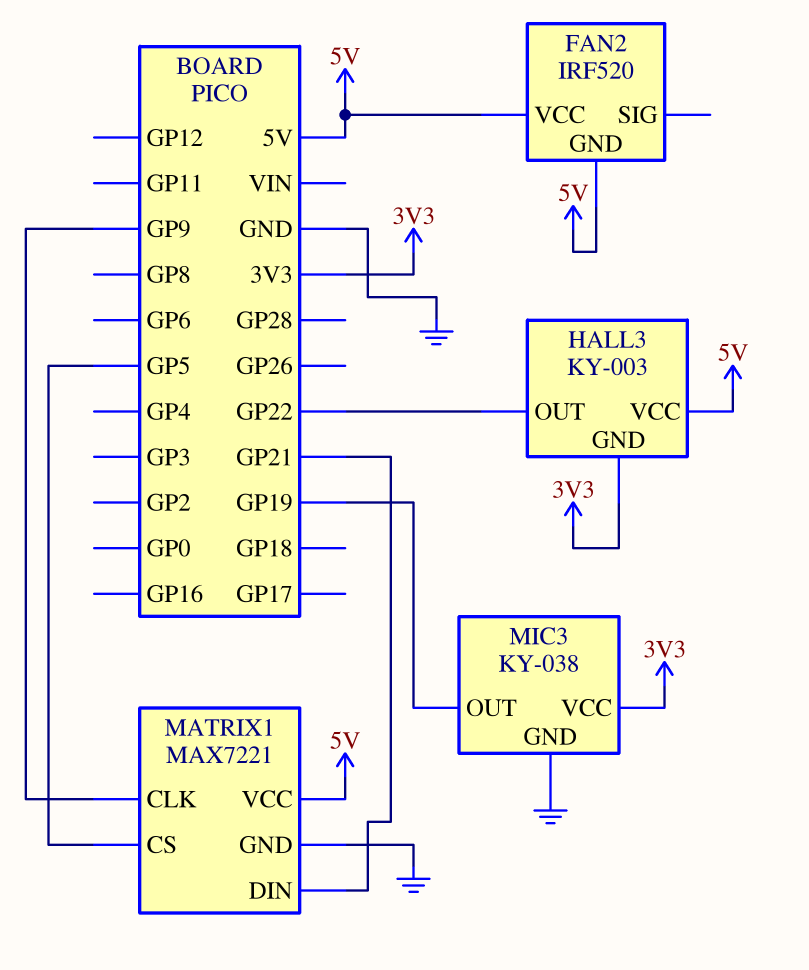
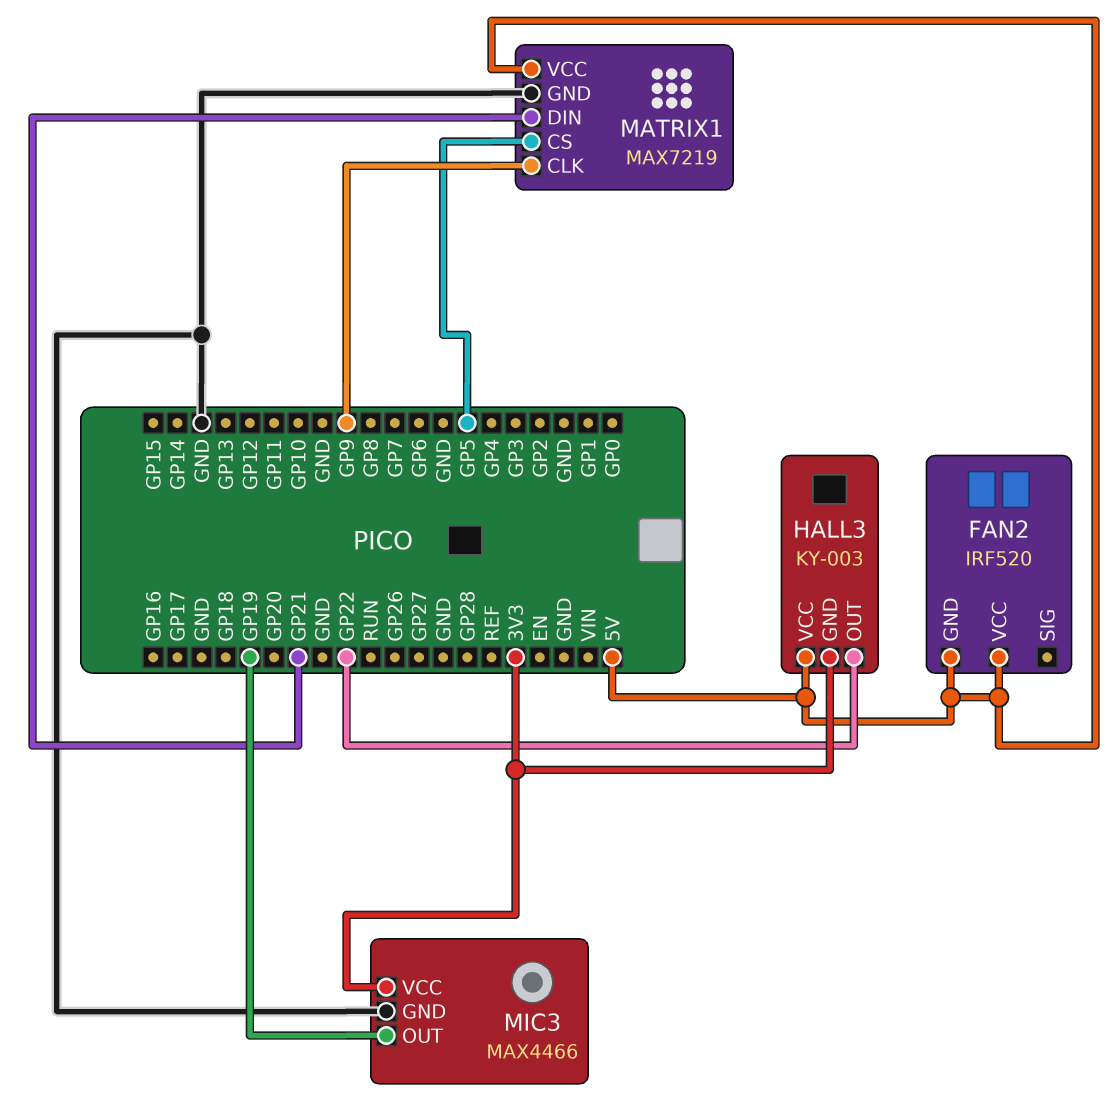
MATRIX1: MAX7221 -> MAX7219
MIC3: KY-038 -> MAX4466

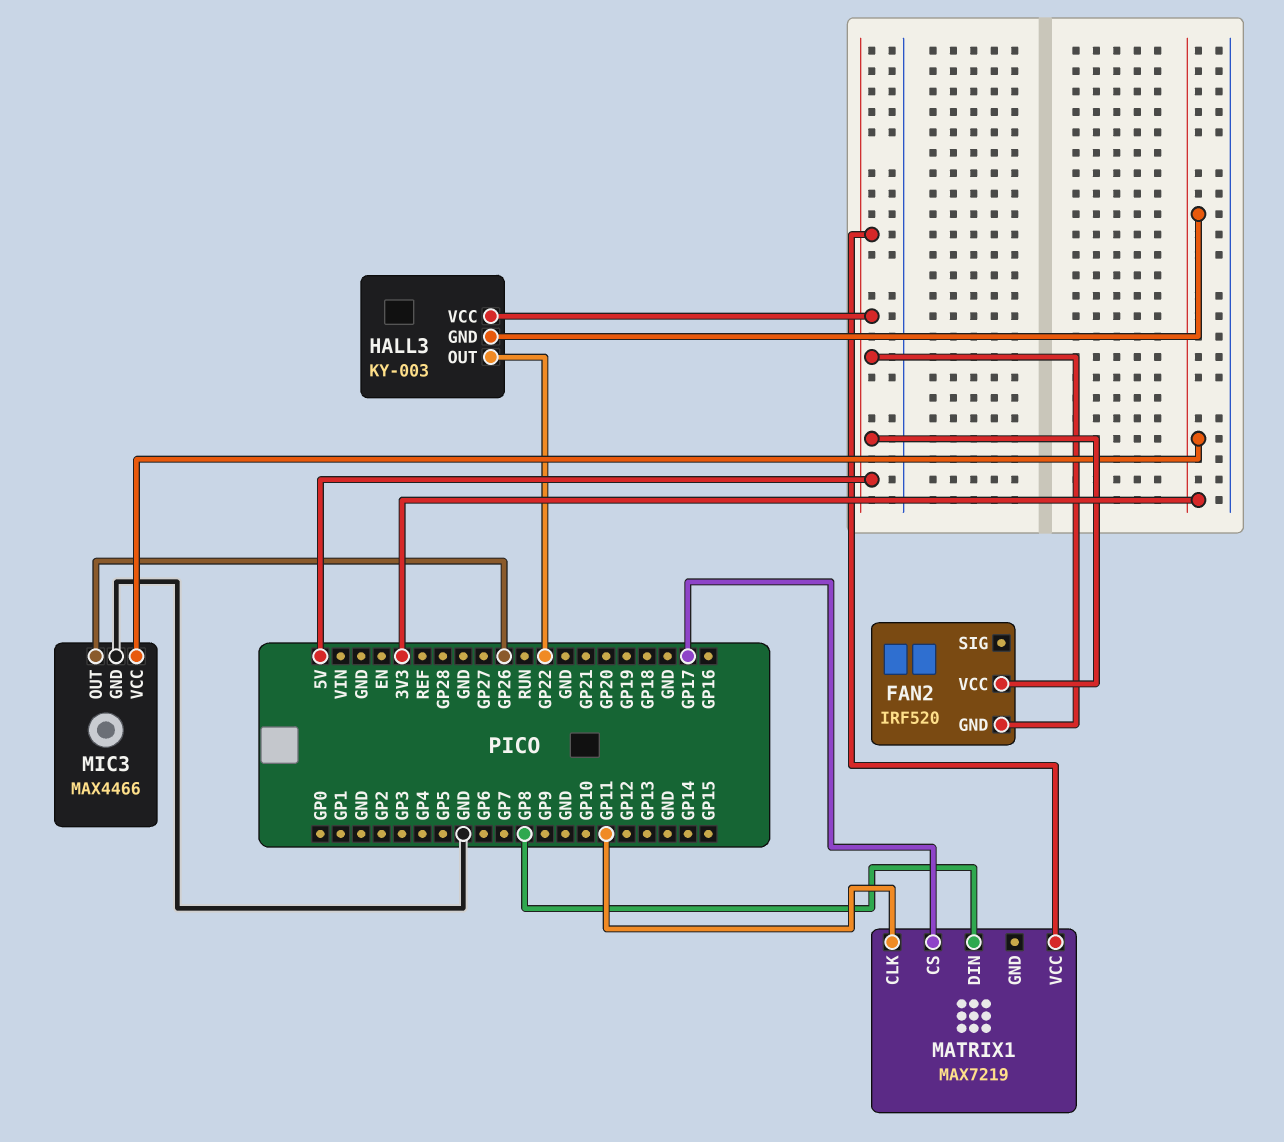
MATRIX1 pin CLK: GP9 -> GP11
MATRIX1 pin CS: GP5 -> GP17
MATRIX1 pin DIN: GP21 -> GP8
MATRIX1 pin GND: GND -> none
MIC3 pin OUT: GP19 -> GP26

